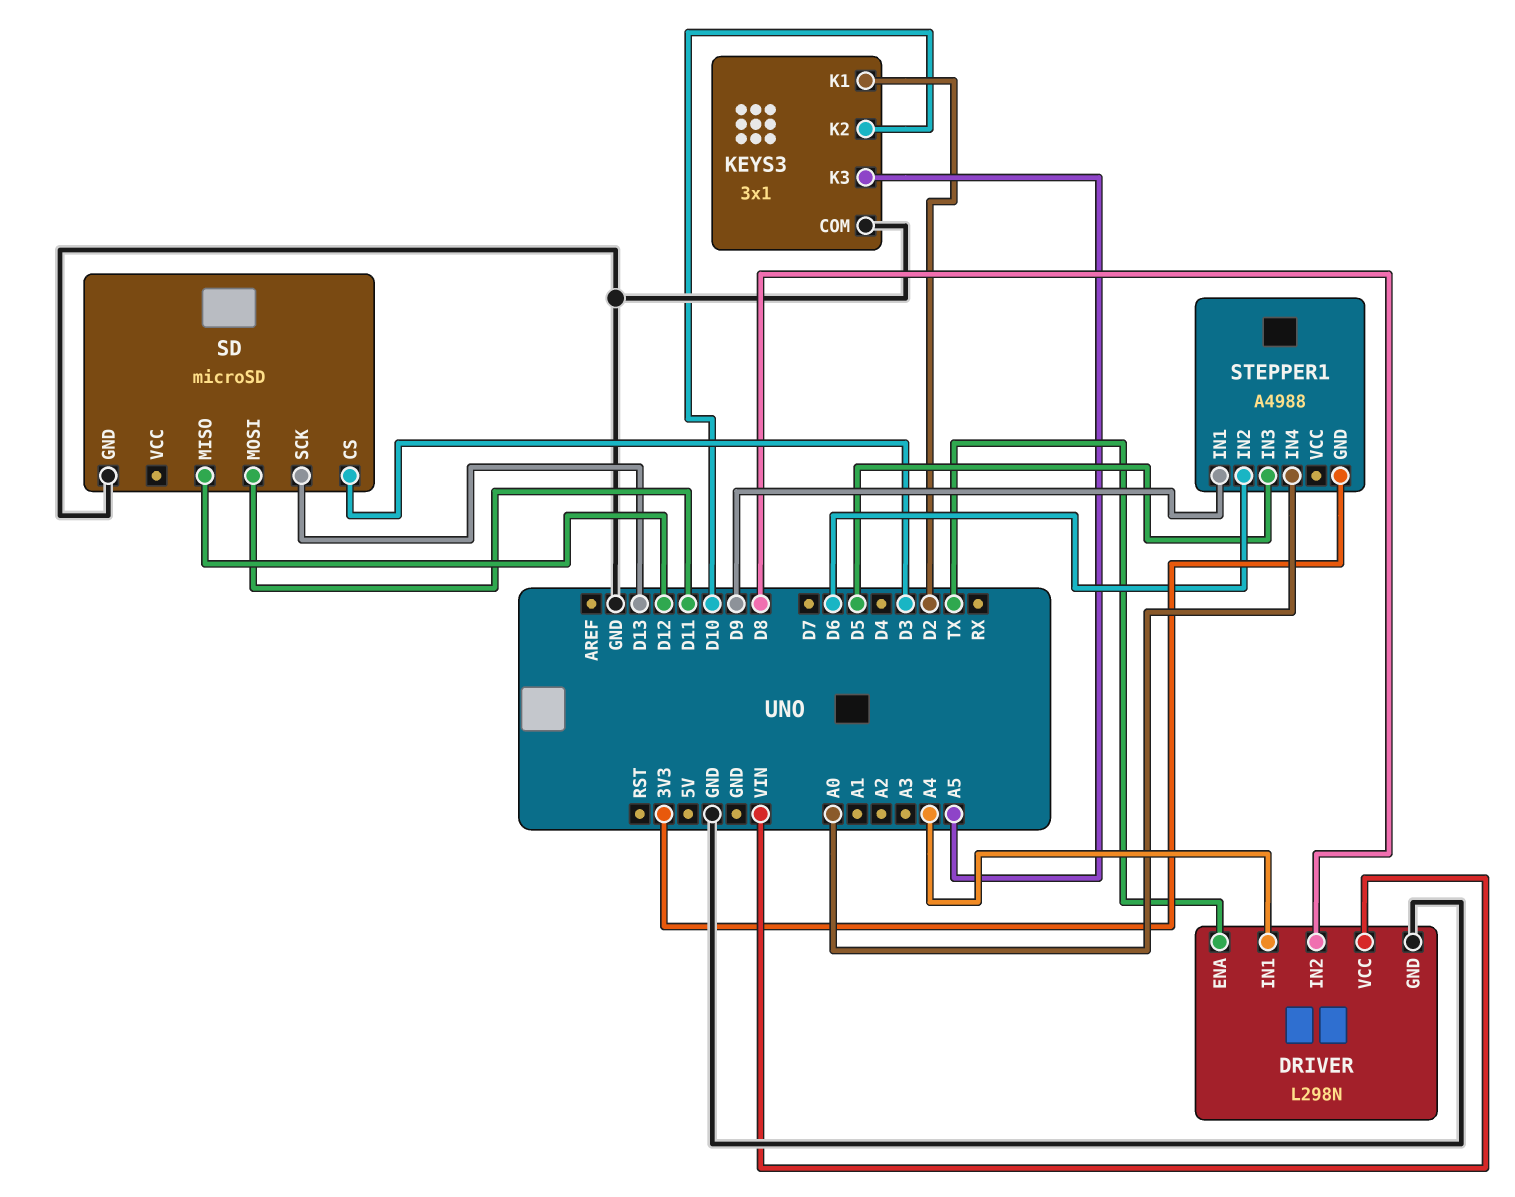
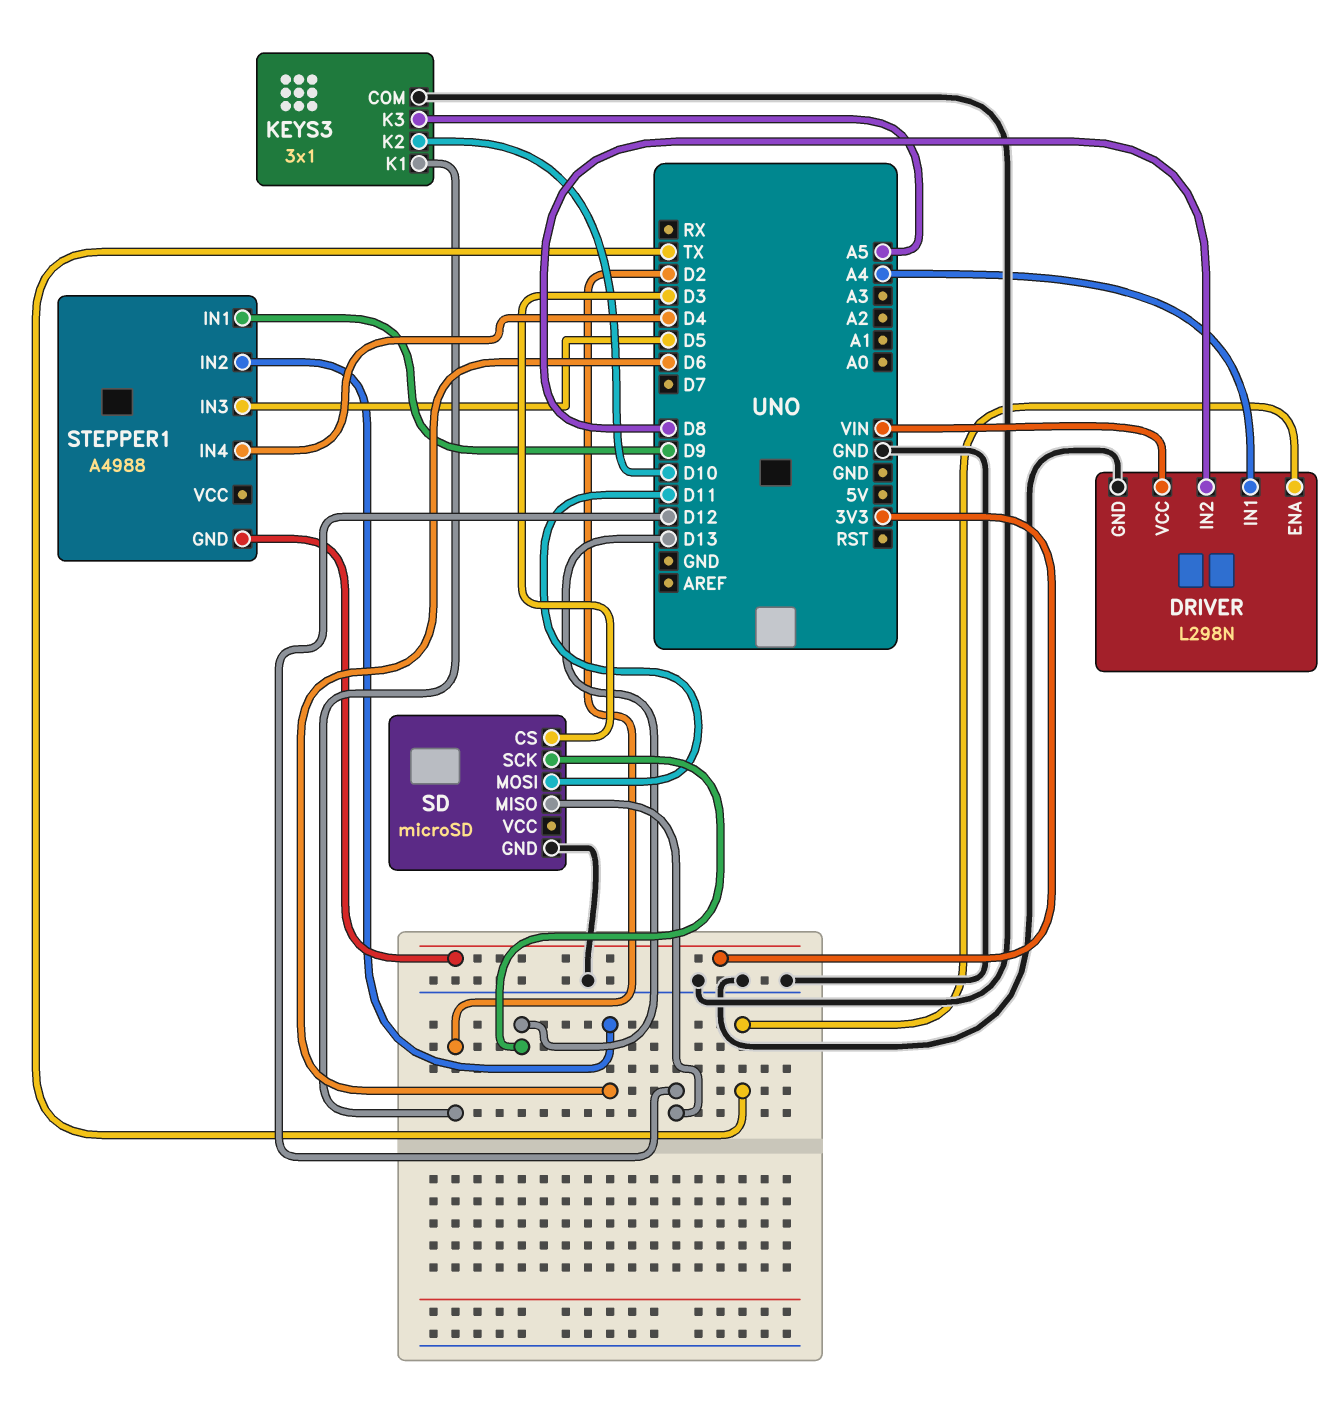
STEPPER1 pin IN4: A0 -> D4

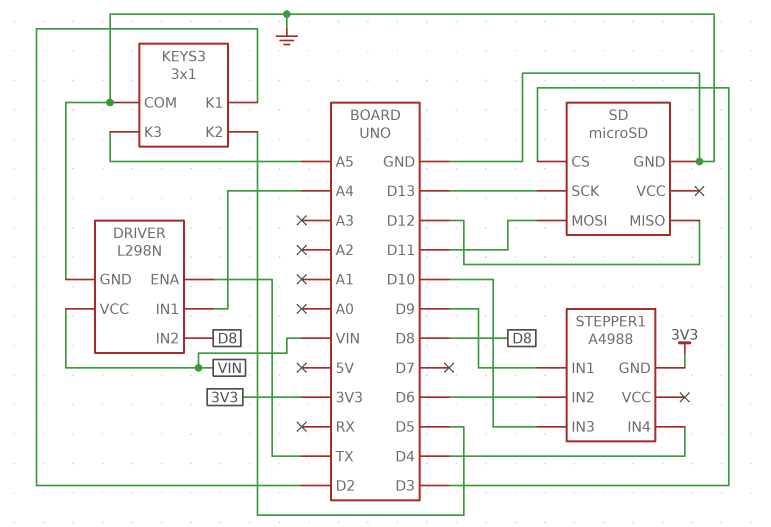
KEYS3 pin K2: D10 -> D5
STEPPER1 pin IN3: D5 -> D10

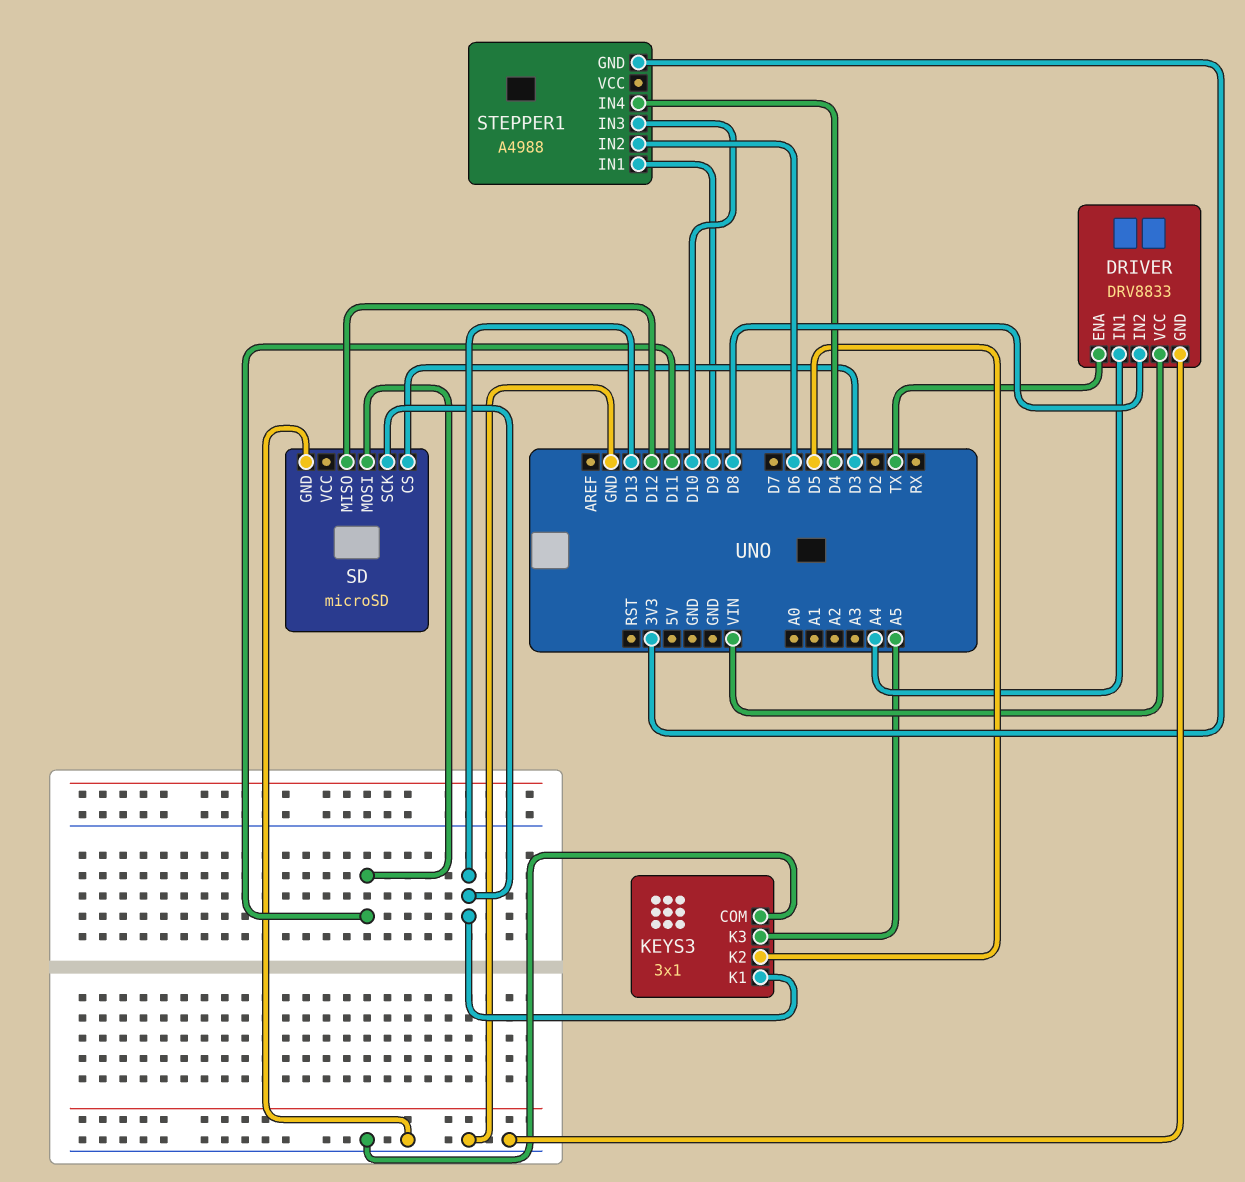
DRIVER: L298N -> DRV8833
KEYS3 pin K1: D2 -> D13

